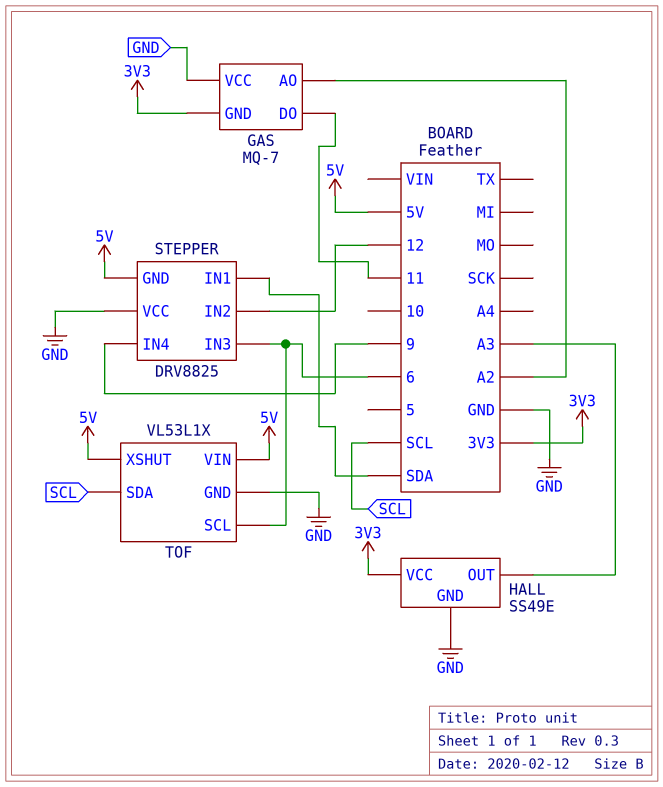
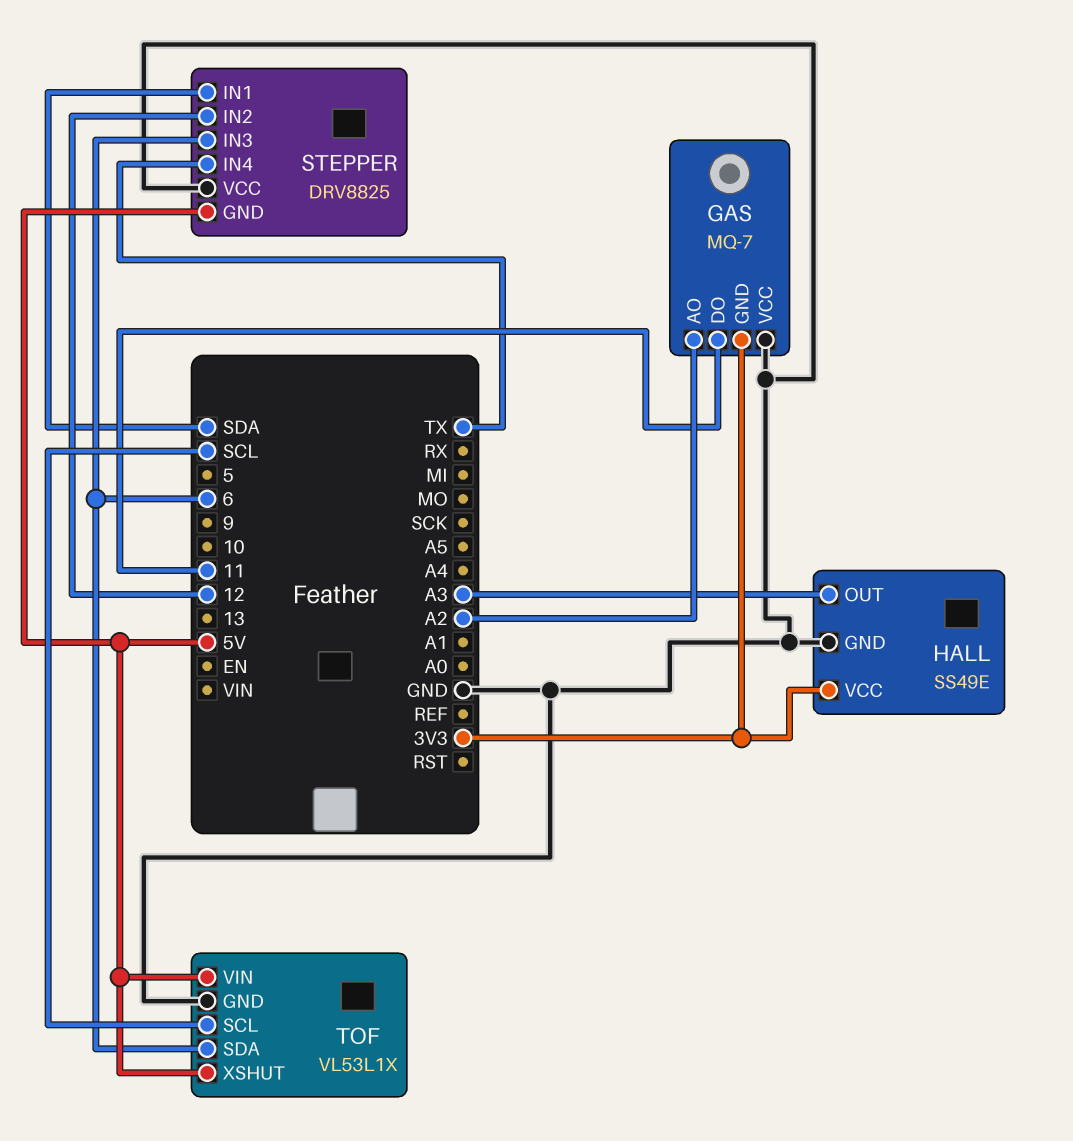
STEPPER pin IN4: 9 -> TX
TOF pin SCL: 6 -> SCL
TOF pin SDA: SCL -> 6

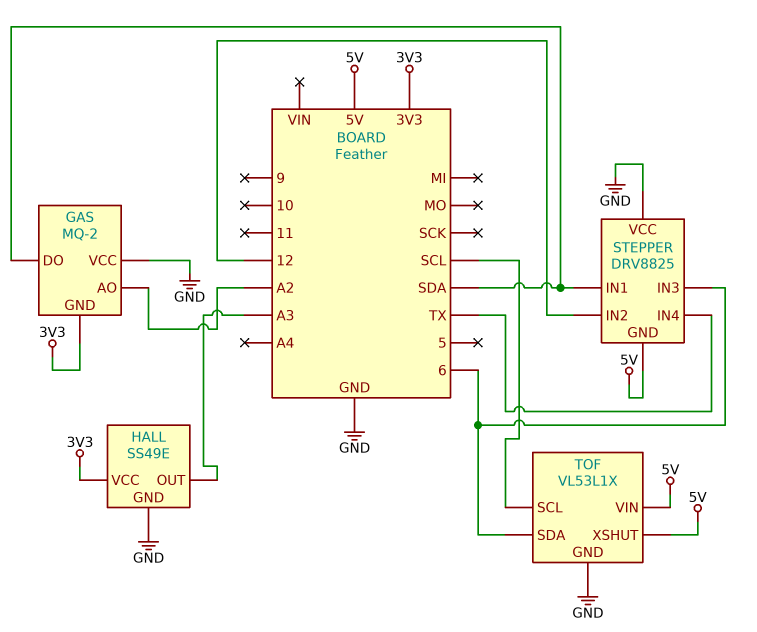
GAS: MQ-7 -> MQ-2
GAS pin DO: 11 -> SDA

